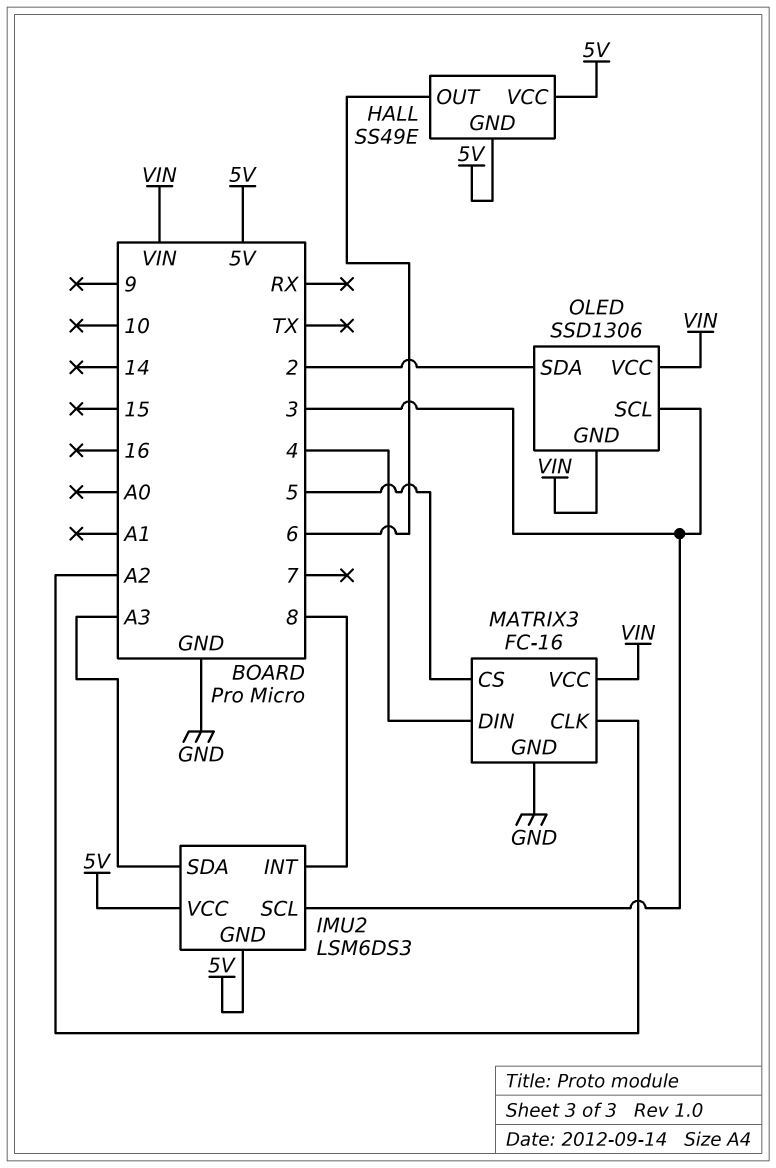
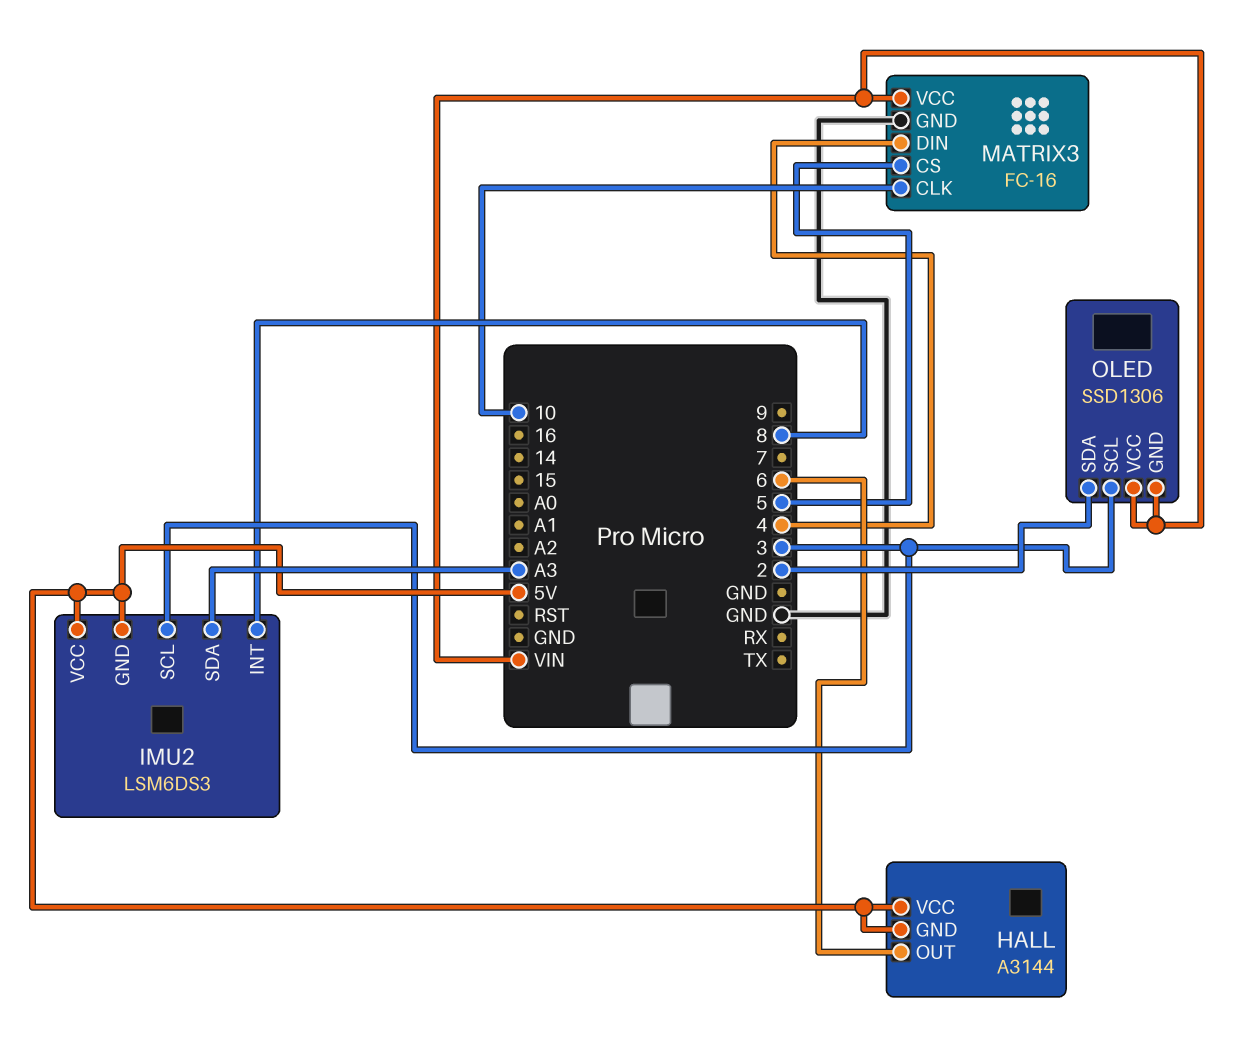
HALL: SS49E -> A3144
MATRIX3 pin CLK: A2 -> 10

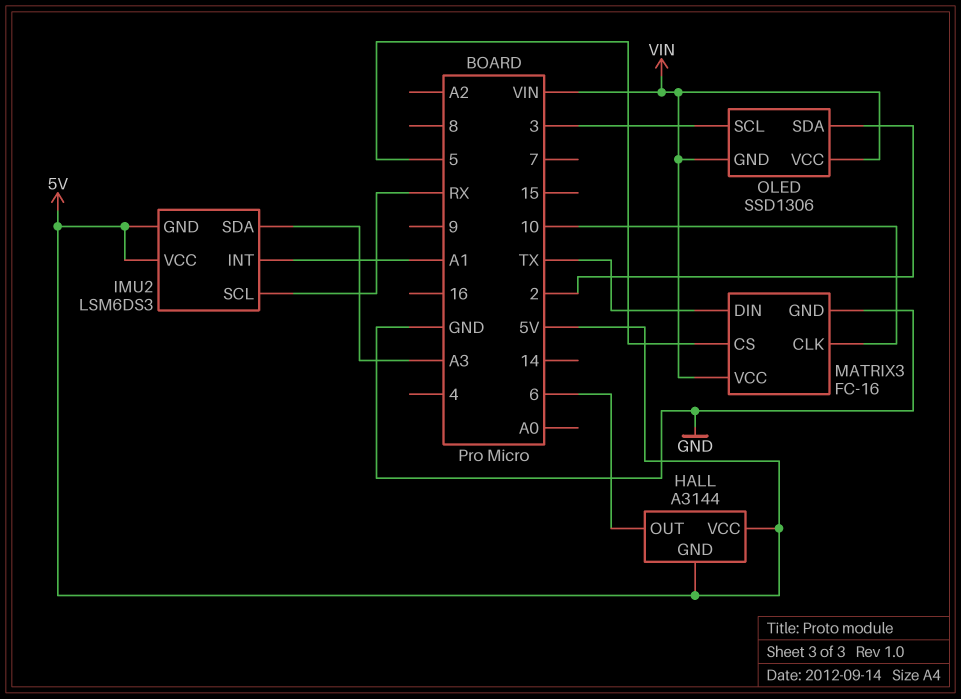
IMU2 pin INT: 8 -> A1
IMU2 pin SCL: 3 -> RX
MATRIX3 pin DIN: 4 -> TX

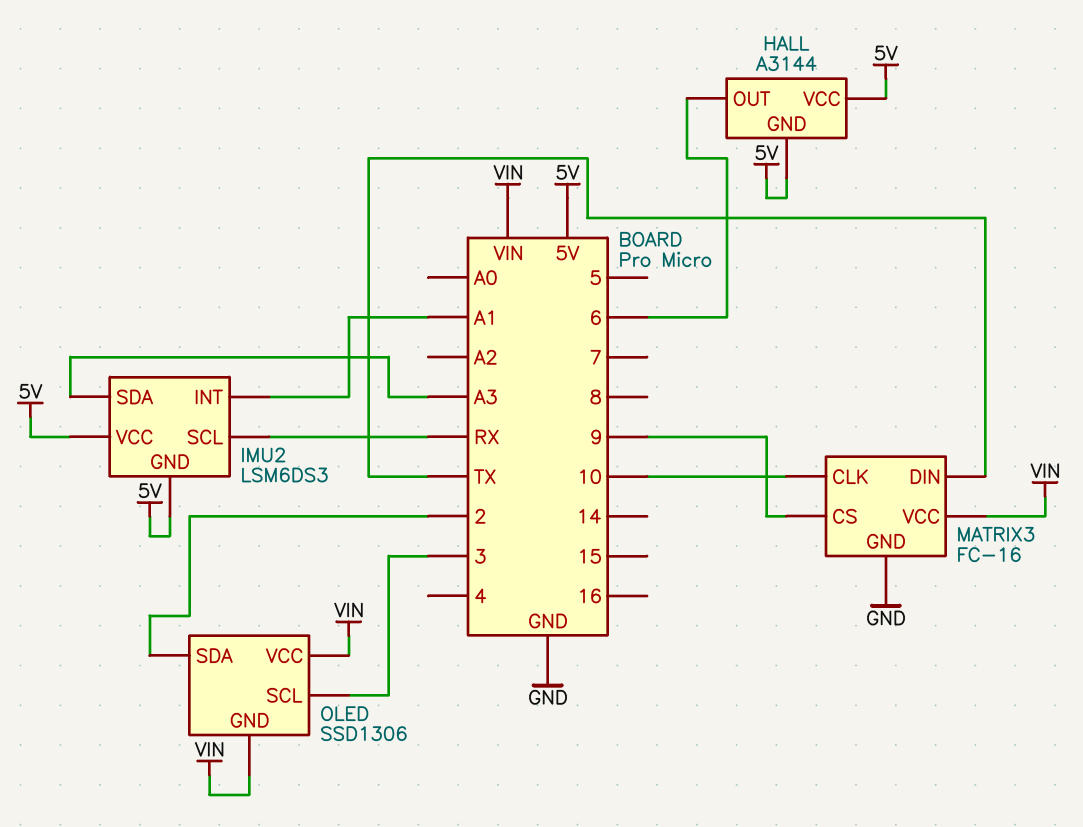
MATRIX3 pin CS: 5 -> 9

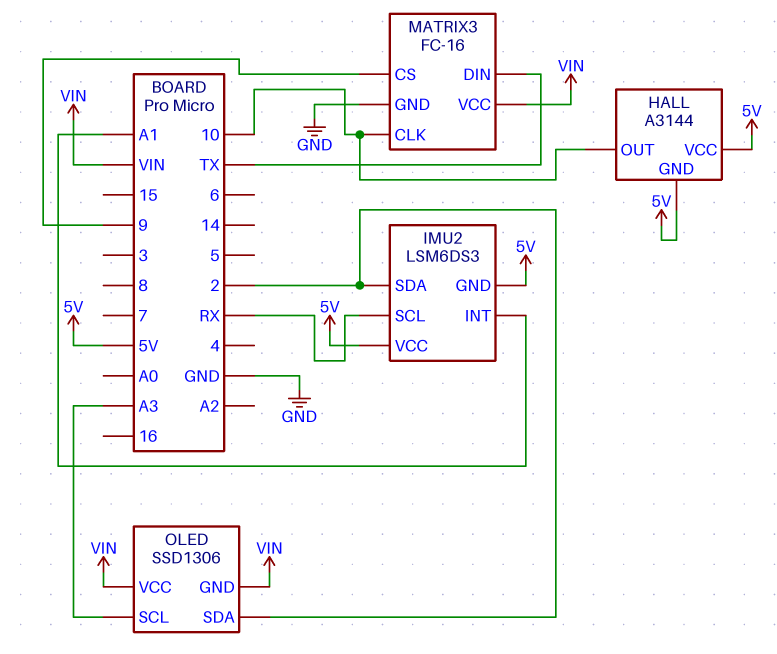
HALL pin OUT: 6 -> 10
IMU2 pin SDA: A3 -> 2
OLED pin SCL: 3 -> A3

